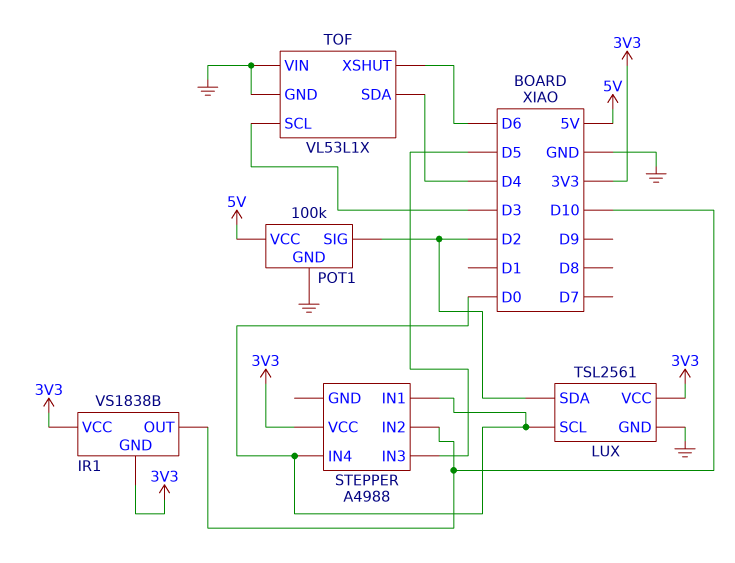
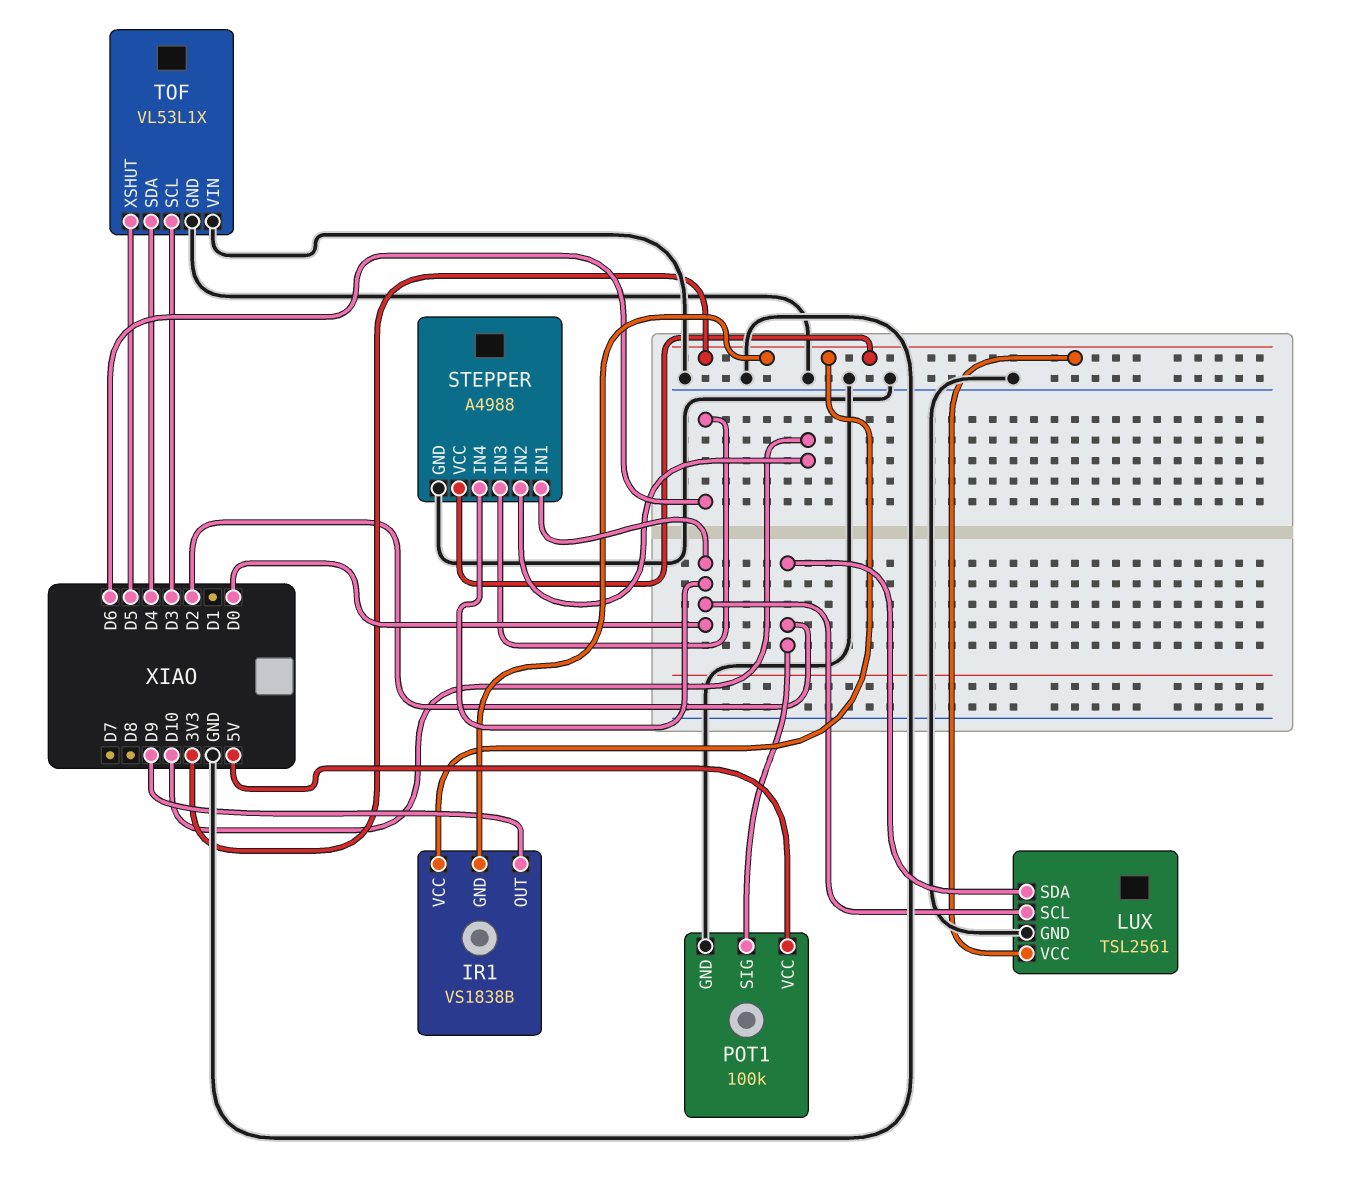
IR1 pin OUT: D10 -> D9
STEPPER pin GND: none -> GND
STEPPER pin IN3: D5 -> D6
TOF pin XSHUT: D6 -> D5

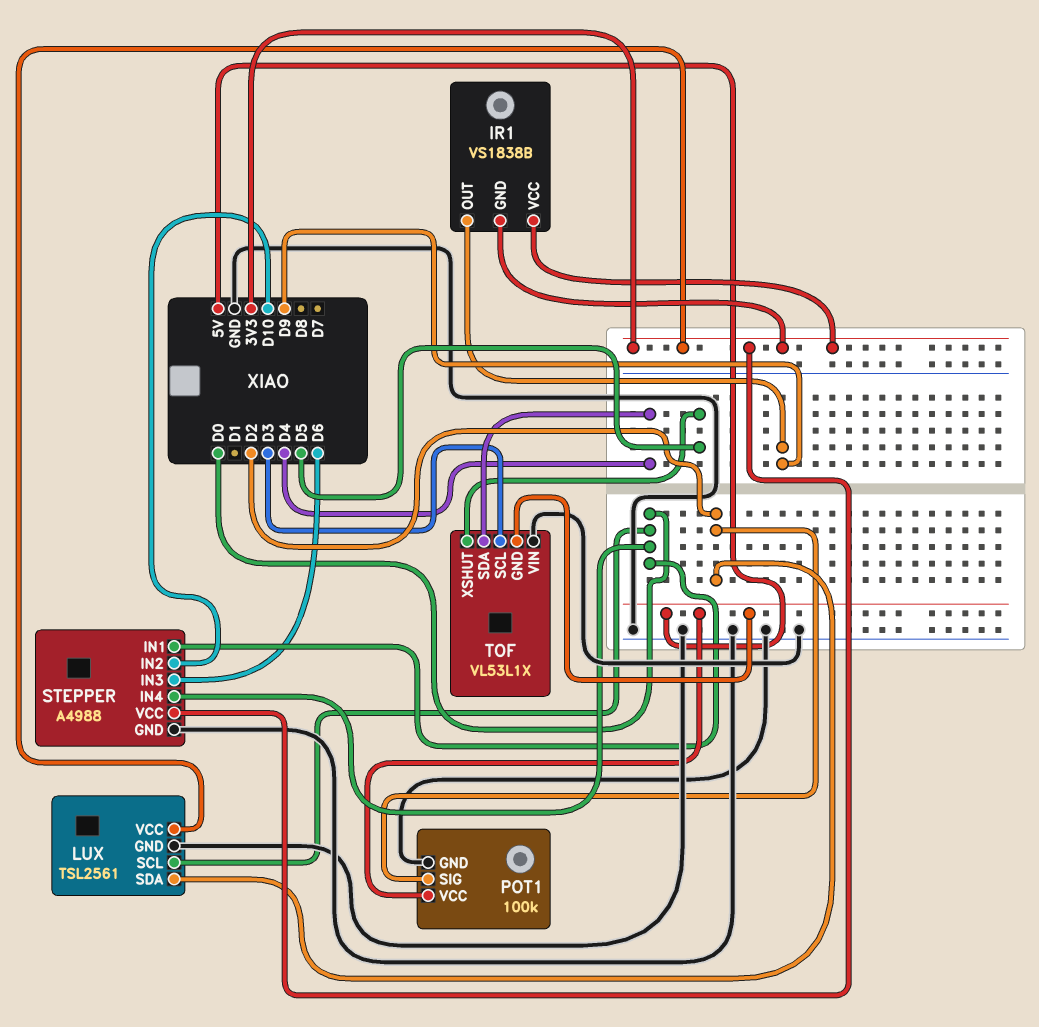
TOF pin GND: GND -> 5V

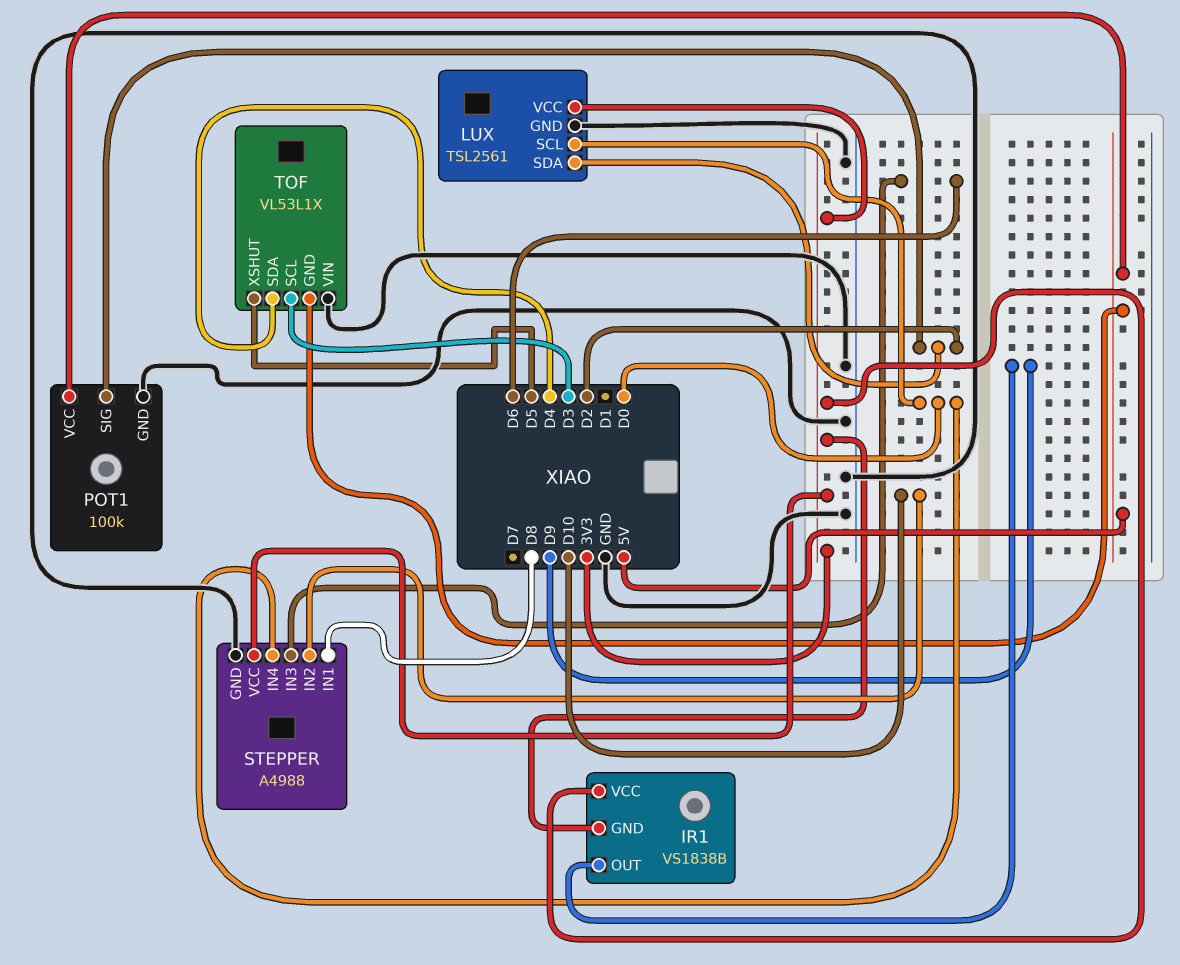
STEPPER pin IN1: D0 -> D8

